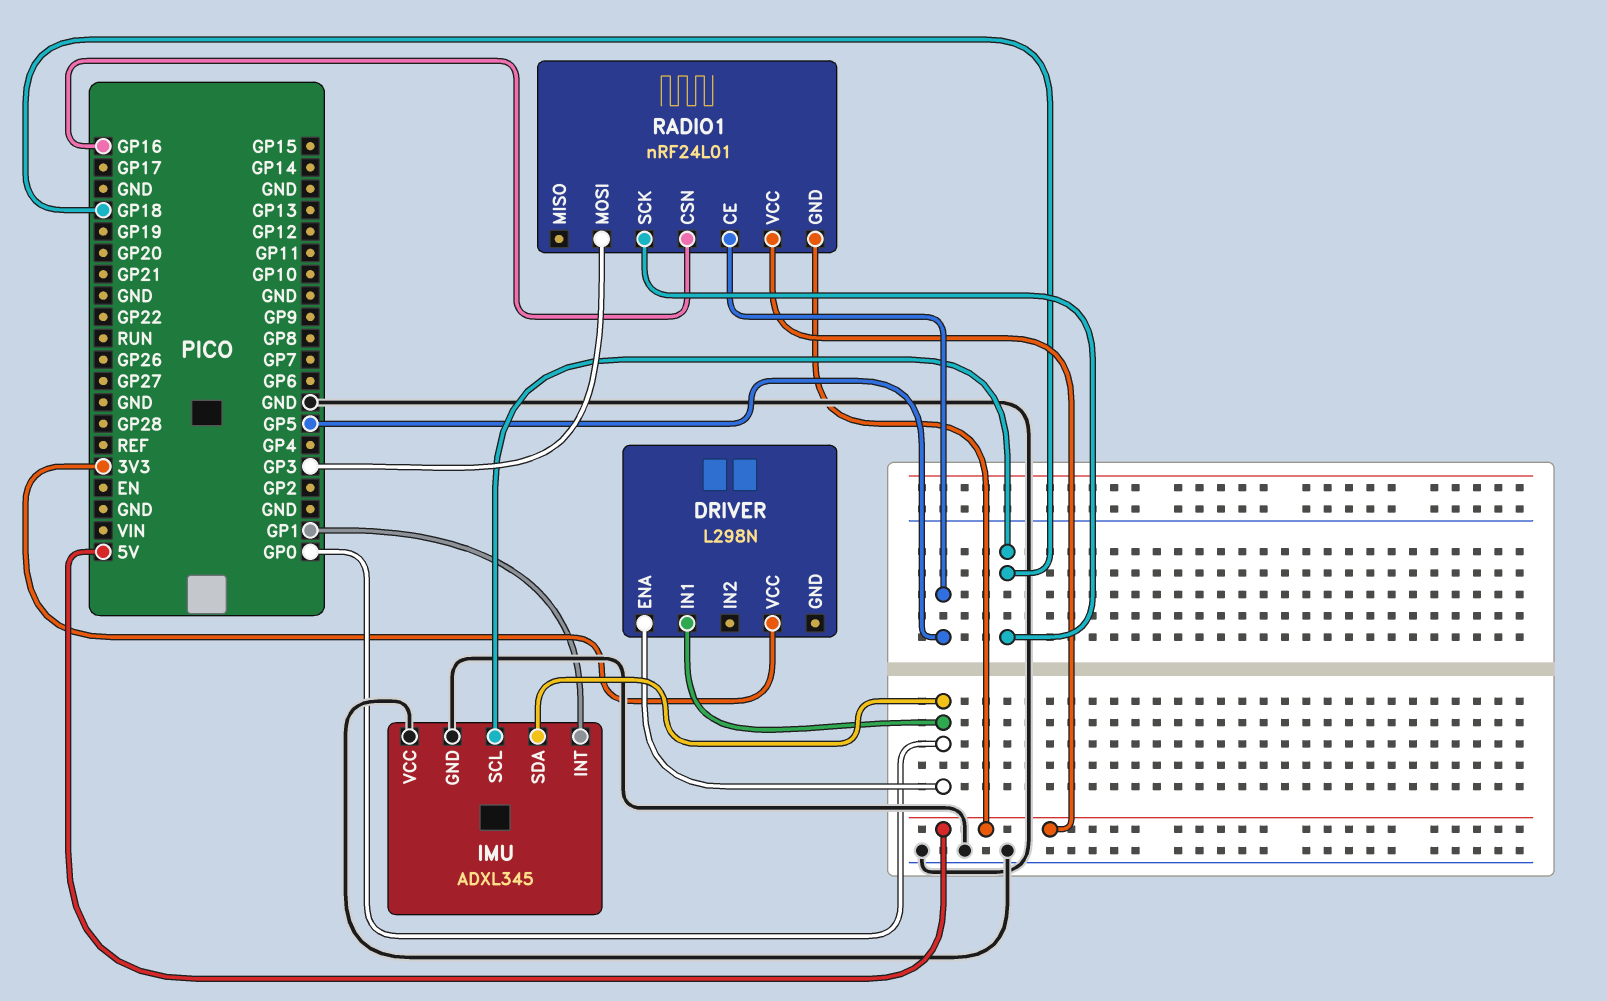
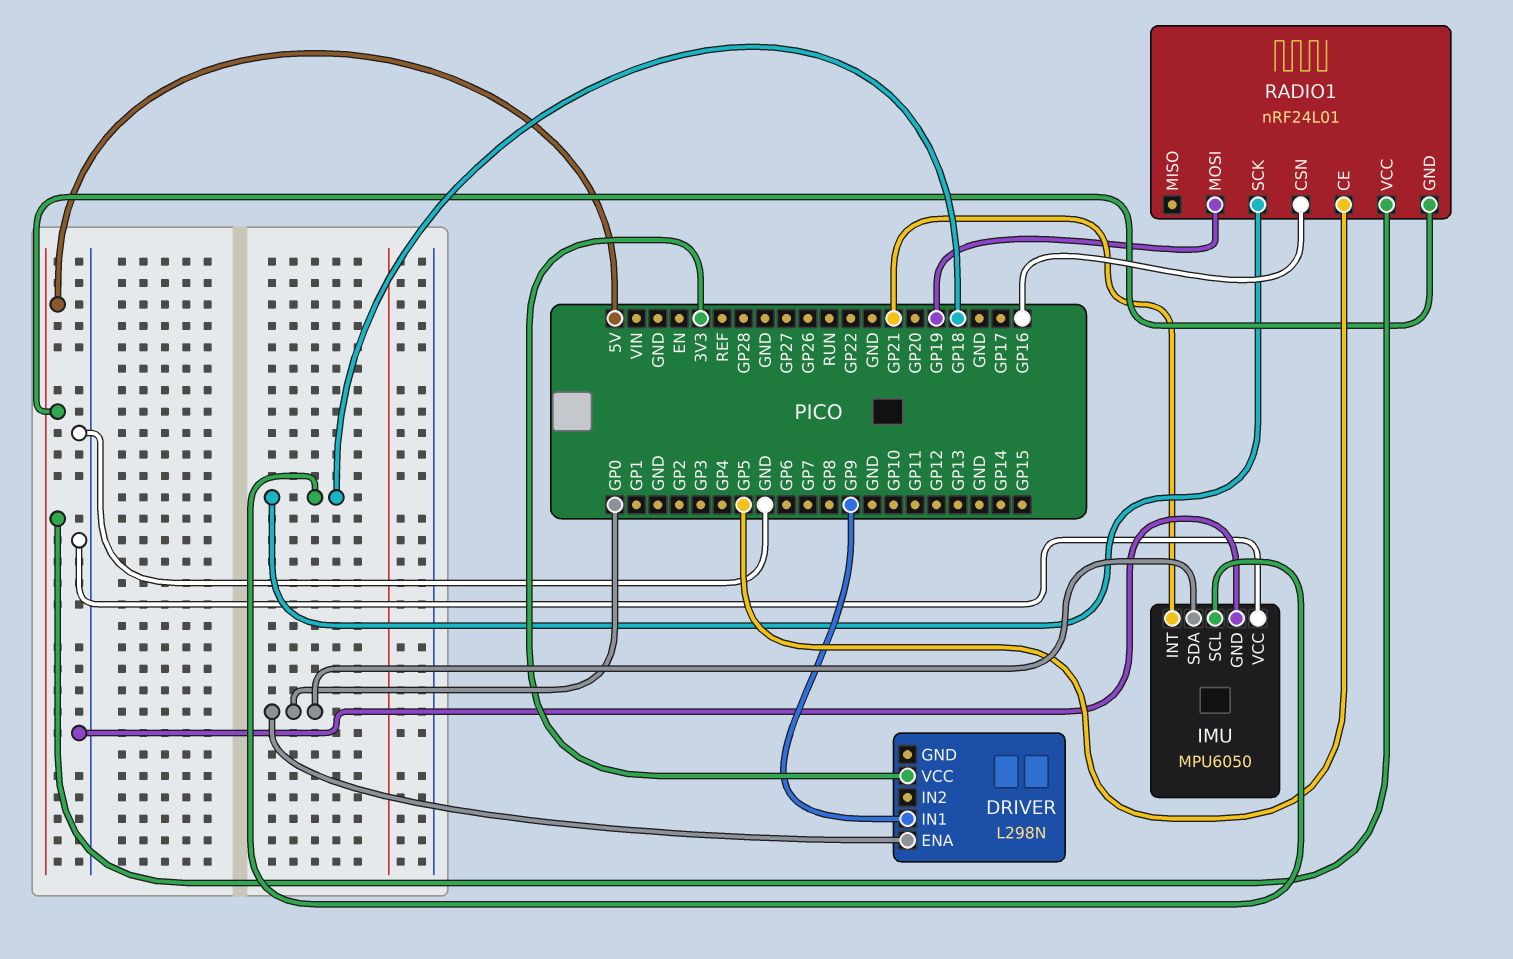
DRIVER pin IN1: GP0 -> GP9
IMU: ADXL345 -> MPU6050
IMU pin INT: GP1 -> GP21
RADIO1 pin MOSI: GP3 -> GP19

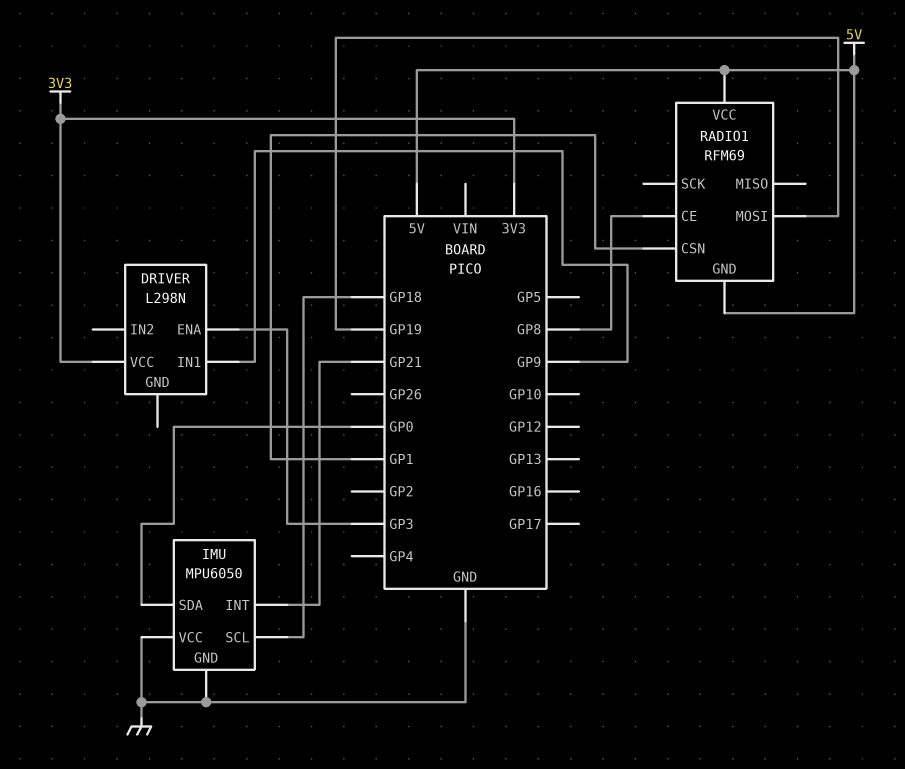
DRIVER pin ENA: GP0 -> GP3
RADIO1: nRF24L01 -> RFM69
RADIO1 pin CE: GP5 -> GP8
RADIO1 pin CSN: GP16 -> GP1
RADIO1 pin SCK: GP18 -> none

